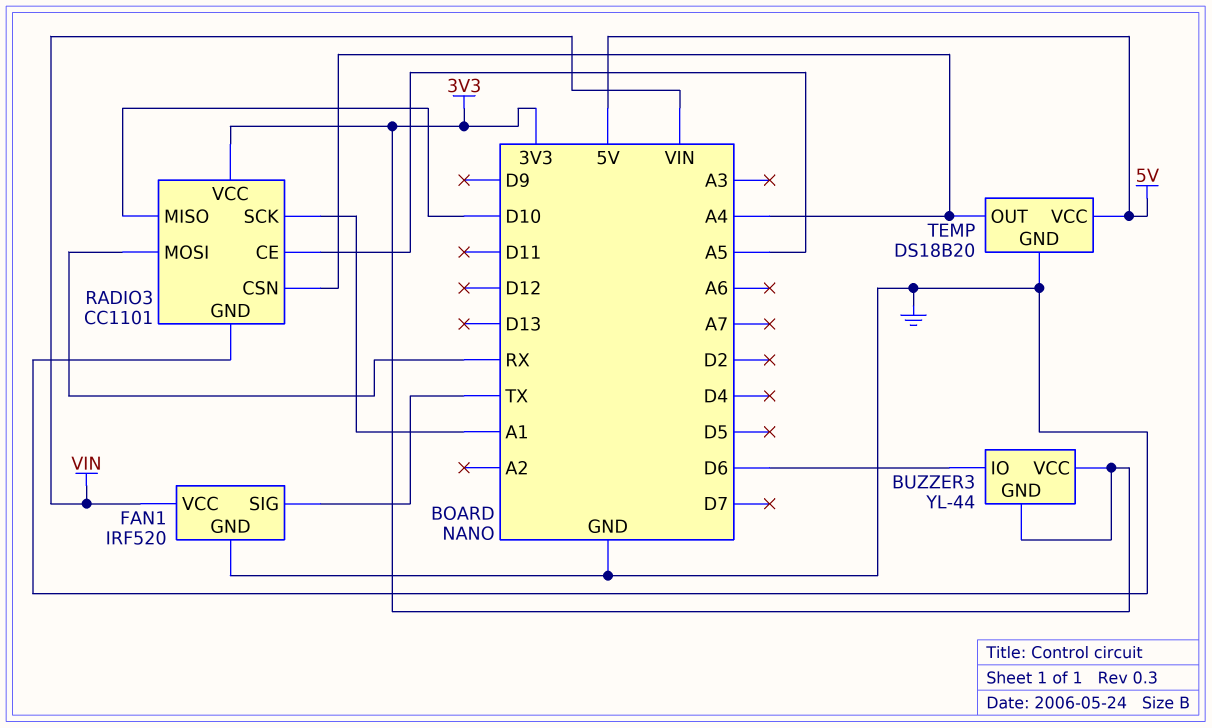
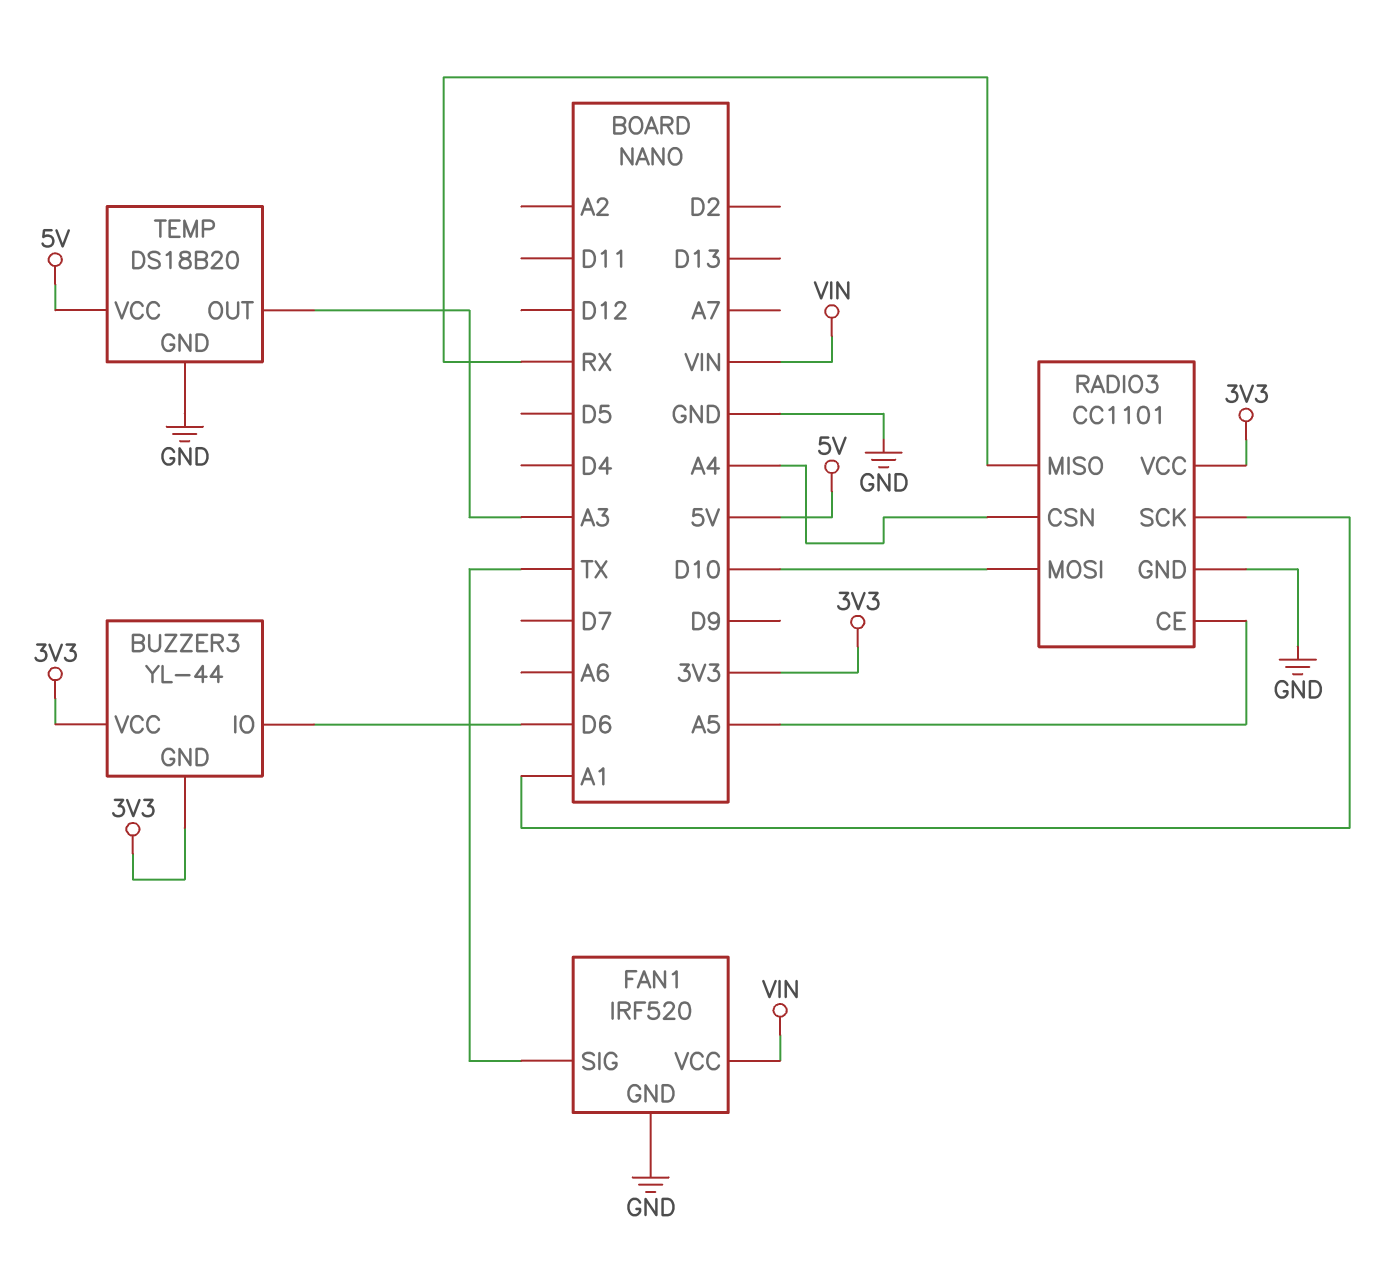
RADIO3 pin MISO: D10 -> RX
RADIO3 pin MOSI: RX -> D10
TEMP pin OUT: A4 -> A3

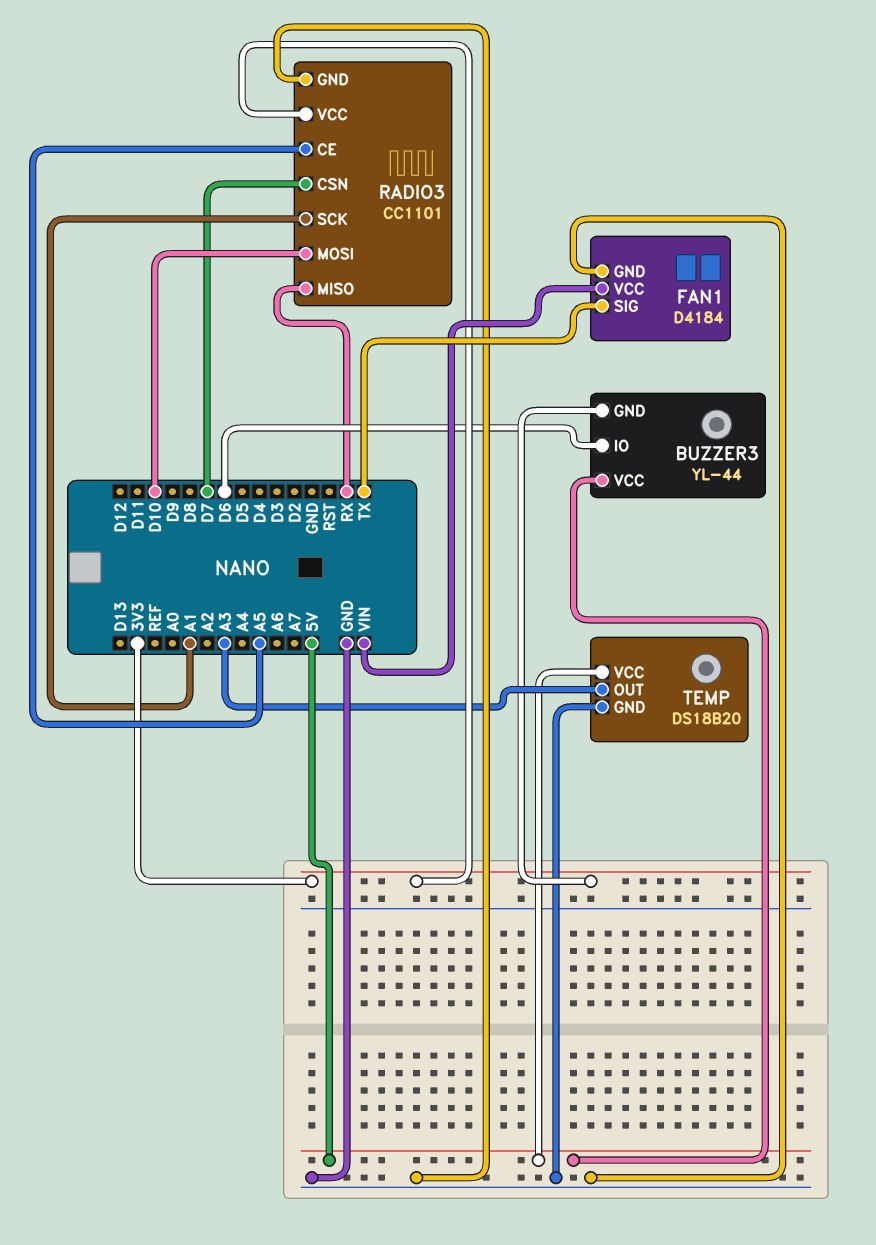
BUZZER3 pin VCC: 3V3 -> 5V
FAN1: IRF520 -> D4184
RADIO3 pin CSN: A4 -> D7

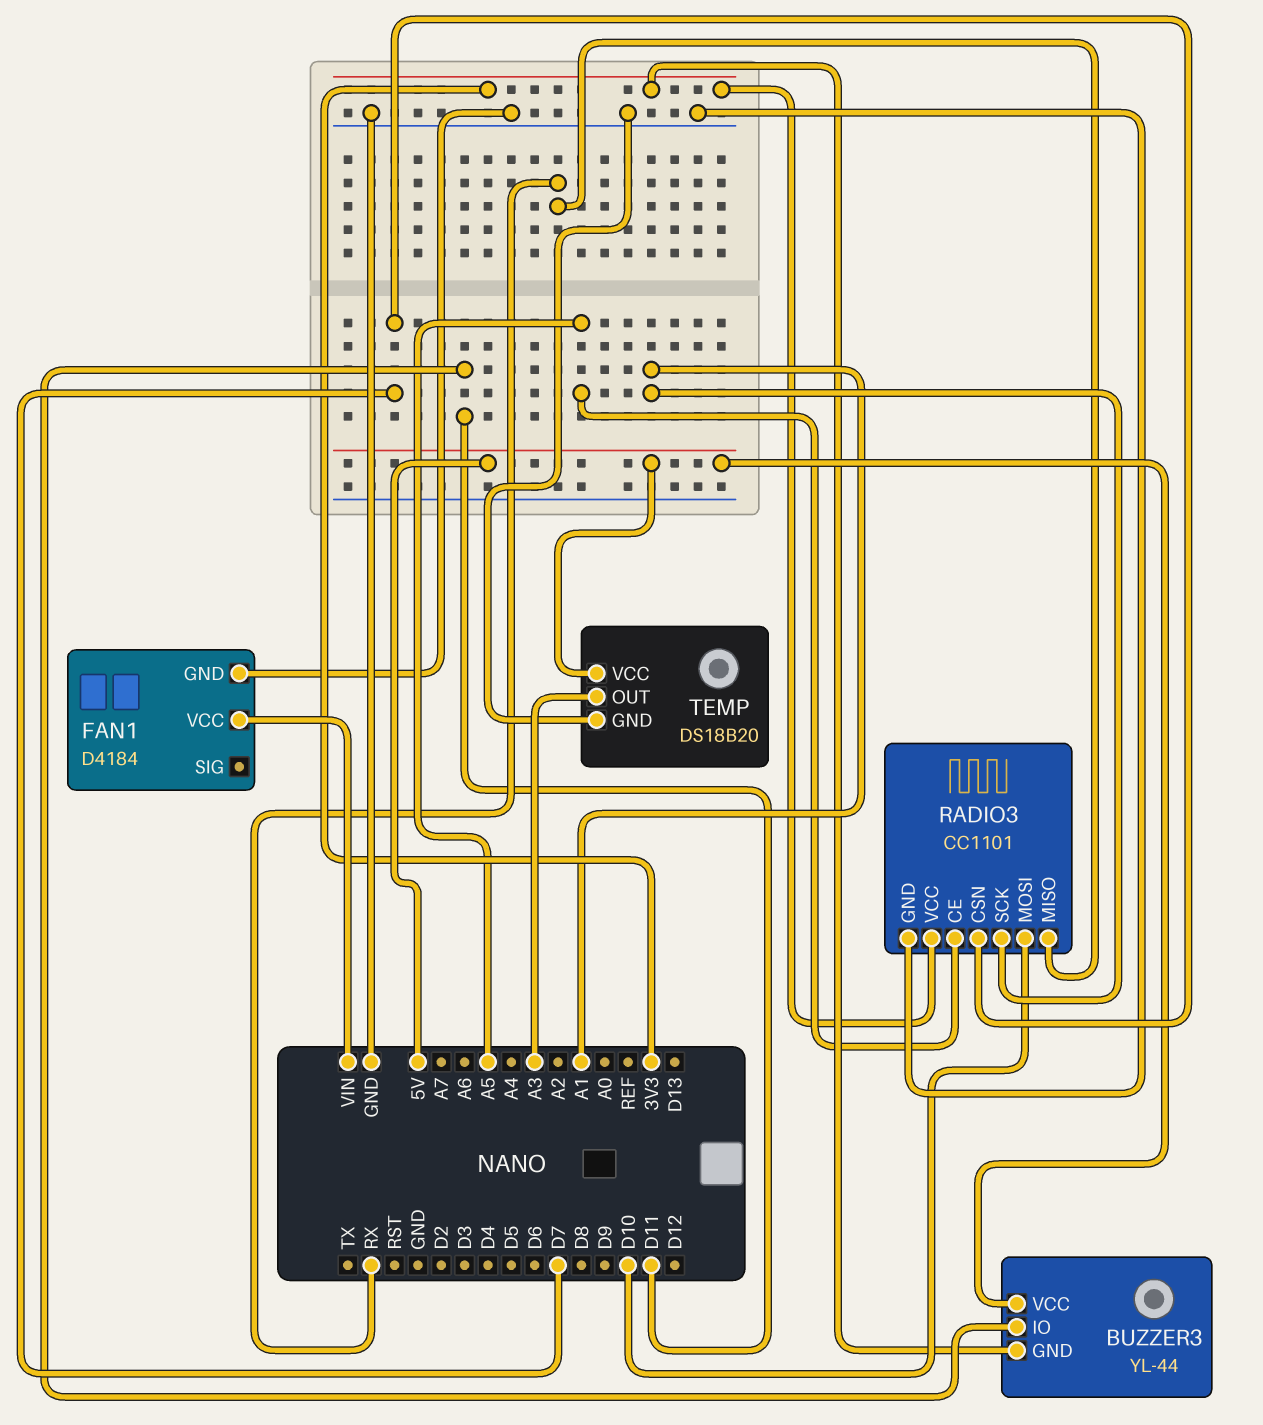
BUZZER3 pin IO: D6 -> D11
FAN1 pin SIG: TX -> none

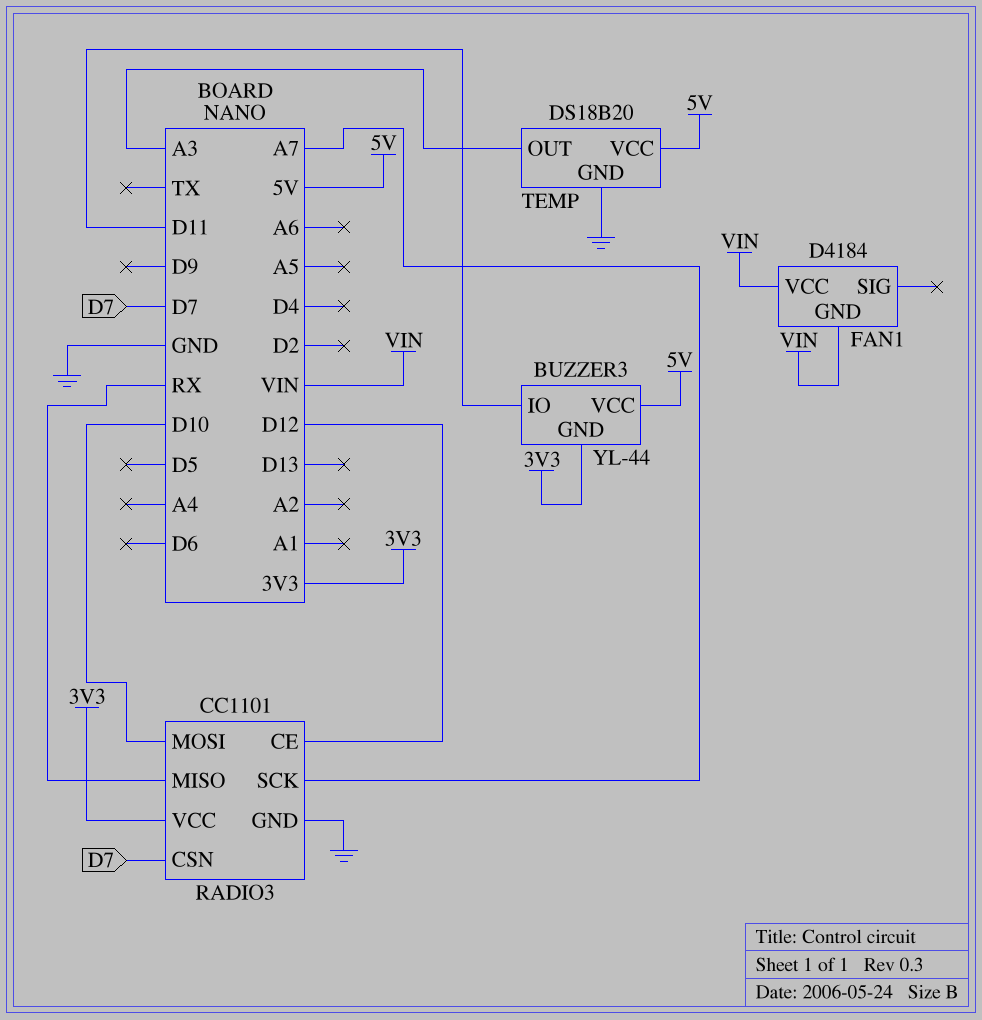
FAN1 pin GND: GND -> VIN
RADIO3 pin CE: A5 -> D12
RADIO3 pin SCK: A1 -> A7

